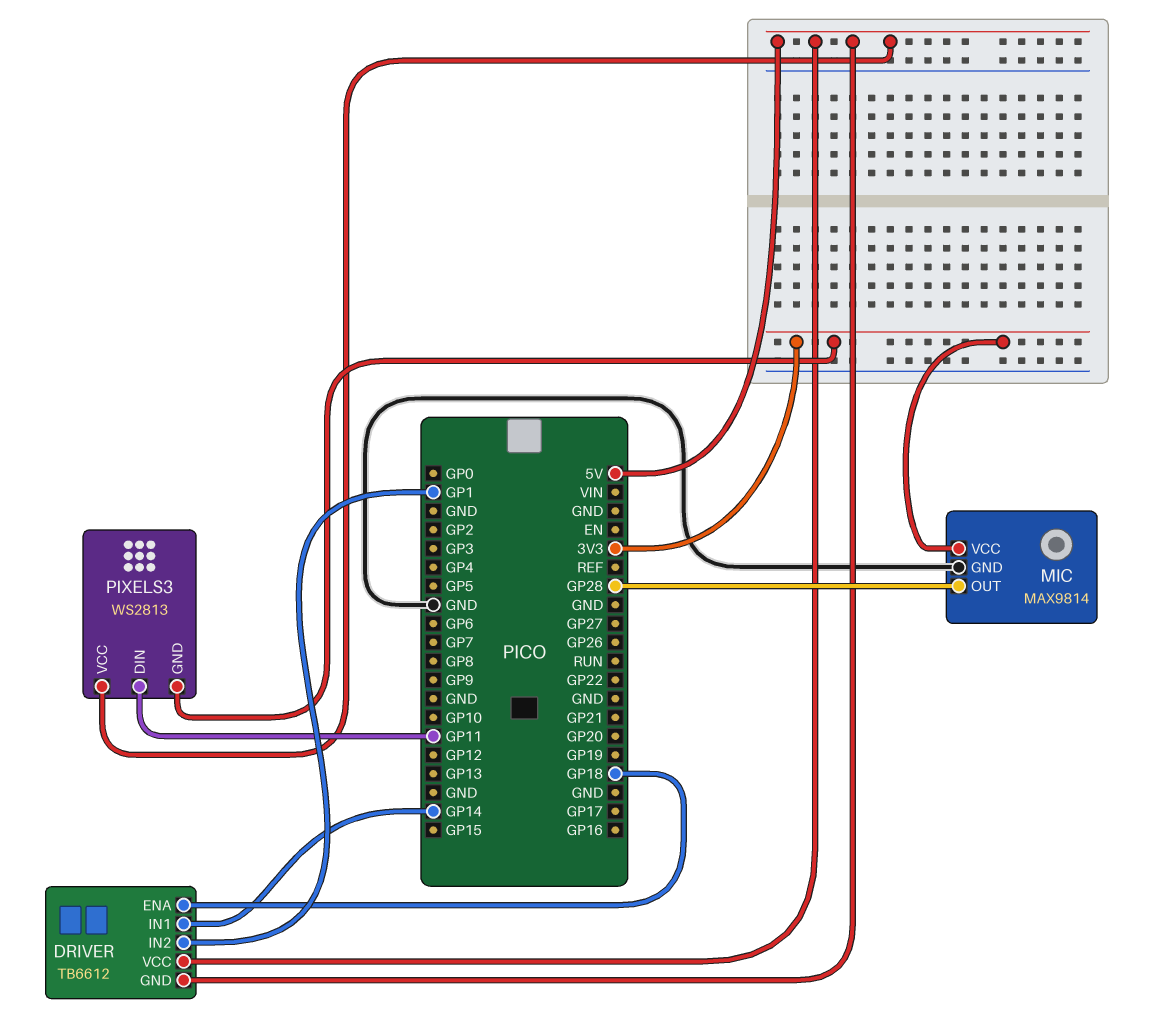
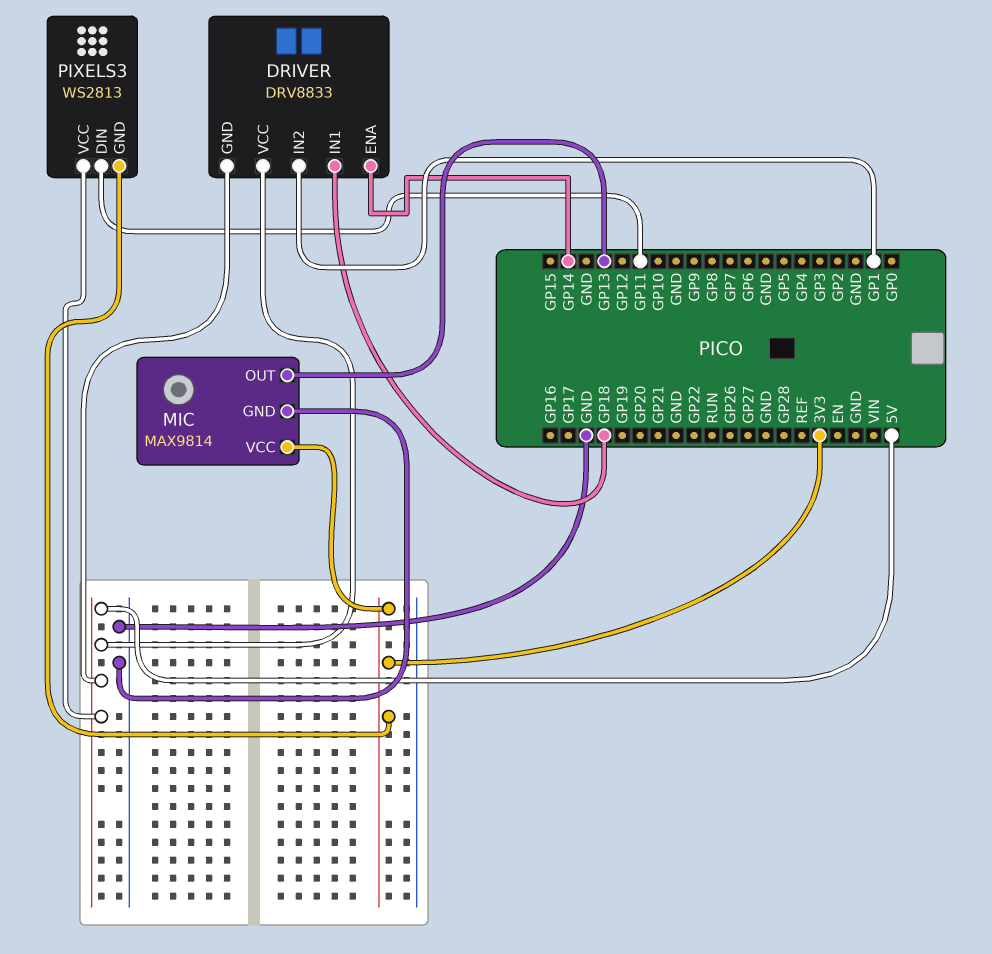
DRIVER: TB6612 -> DRV8833
DRIVER pin ENA: GP18 -> GP14
DRIVER pin IN1: GP14 -> GP18
MIC pin OUT: GP28 -> GP13

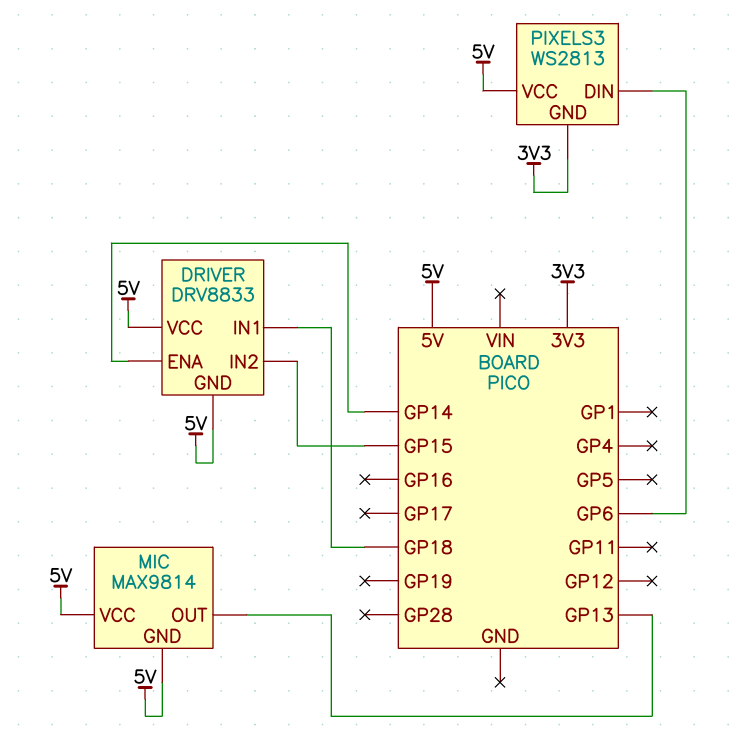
DRIVER pin IN2: GP1 -> GP15
MIC pin GND: GND -> 5V
MIC pin VCC: 3V3 -> 5V
PIXELS3 pin DIN: GP11 -> GP6

